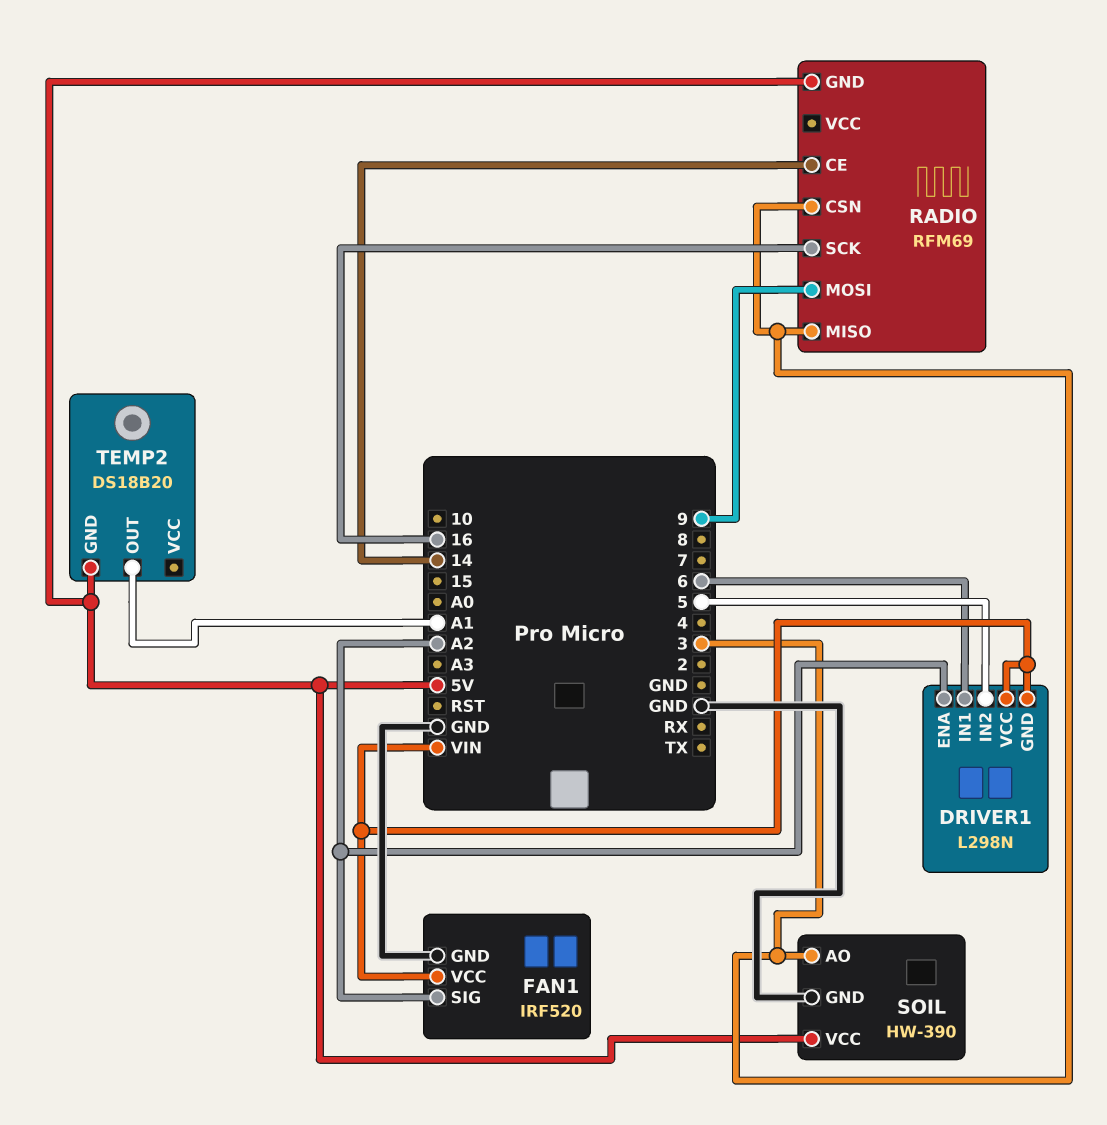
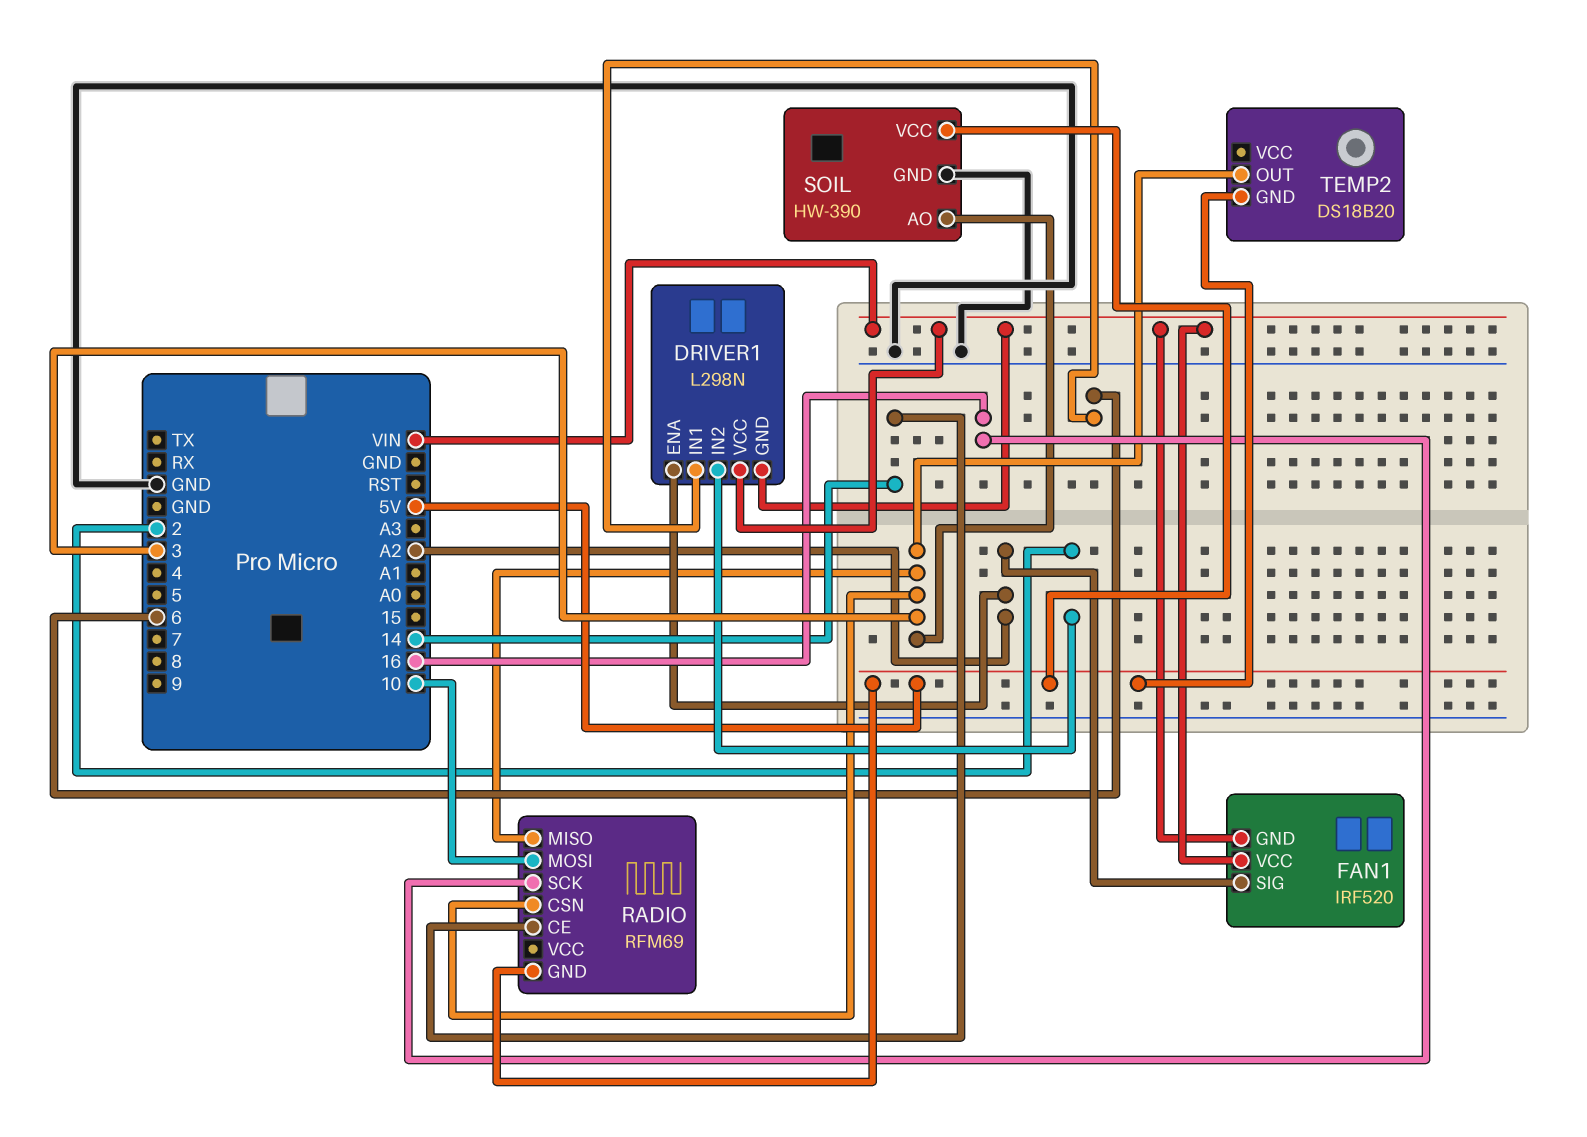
DRIVER1 pin IN2: 5 -> 2
FAN1 pin GND: GND -> VIN
RADIO pin MOSI: 9 -> 10
TEMP2 pin OUT: A1 -> 3

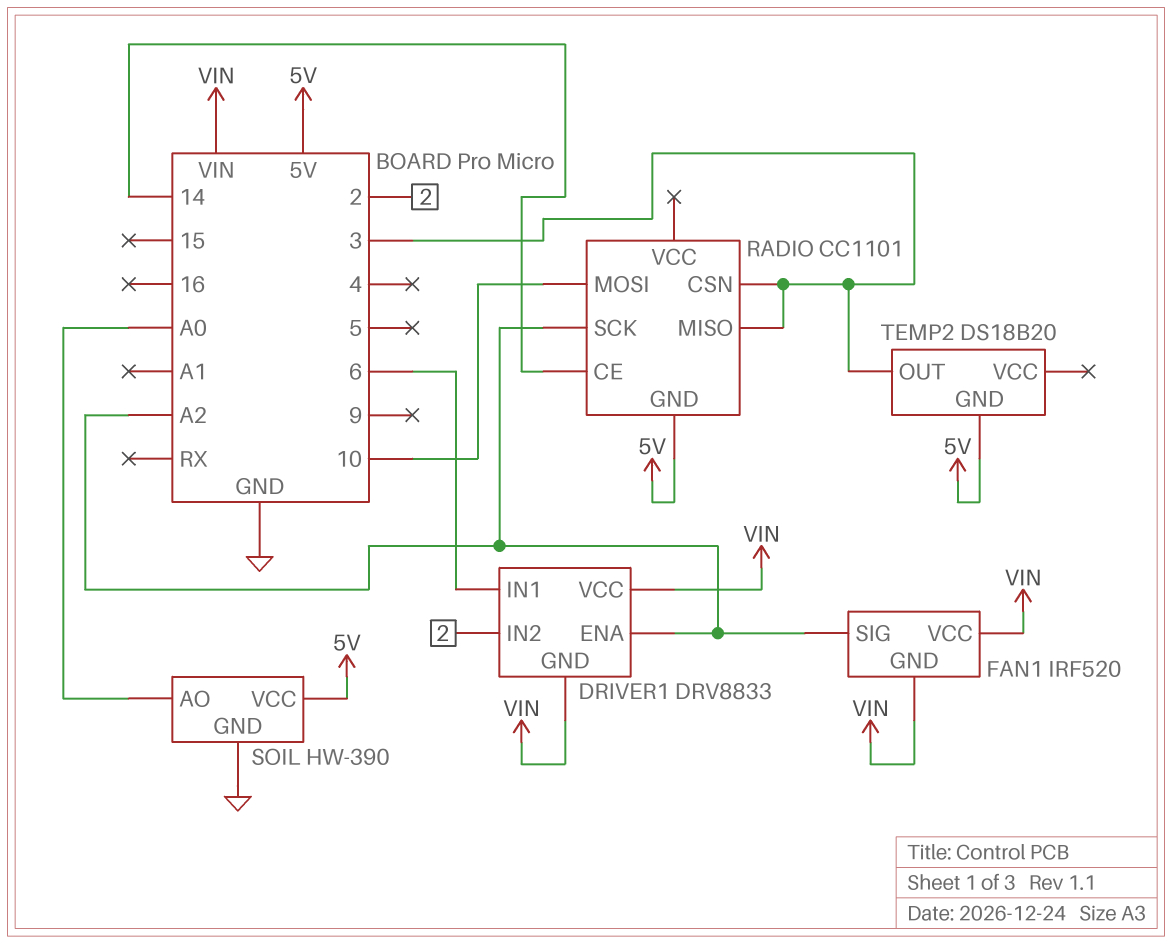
DRIVER1: L298N -> DRV8833
RADIO: RFM69 -> CC1101
RADIO pin SCK: 16 -> A2
SOIL pin AO: 3 -> A0

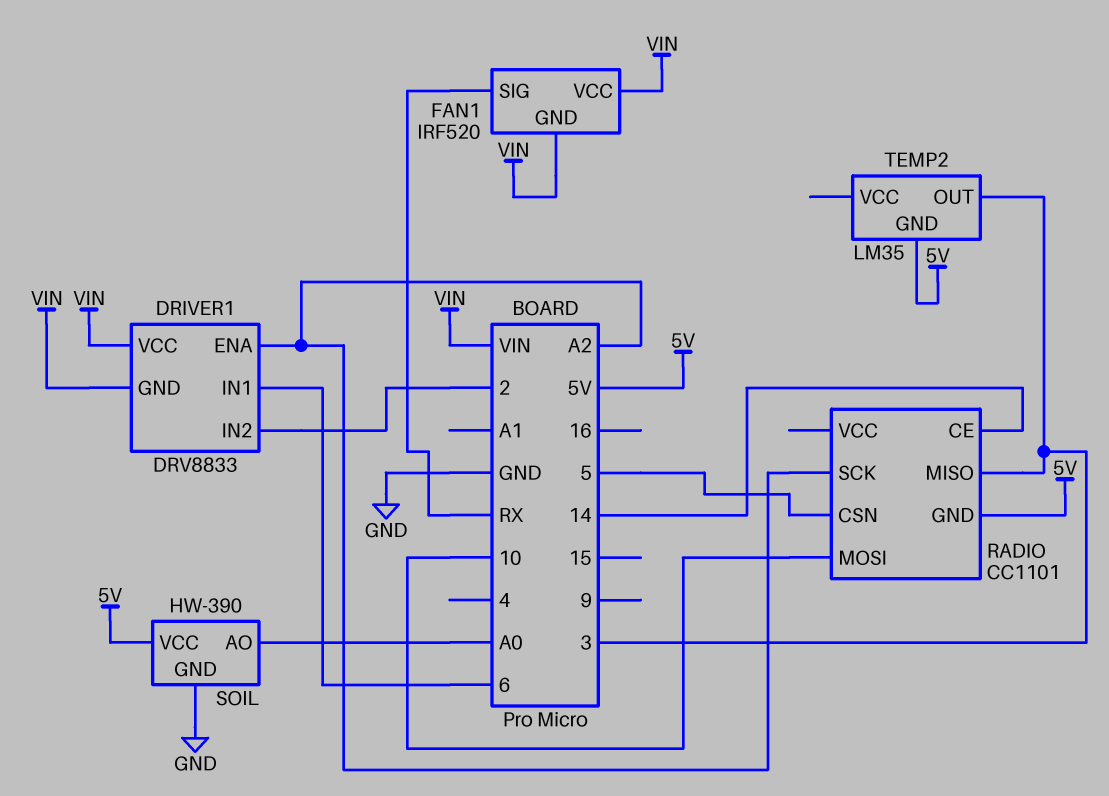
FAN1 pin SIG: A2 -> RX
RADIO pin CSN: 3 -> 5
TEMP2: DS18B20 -> LM35

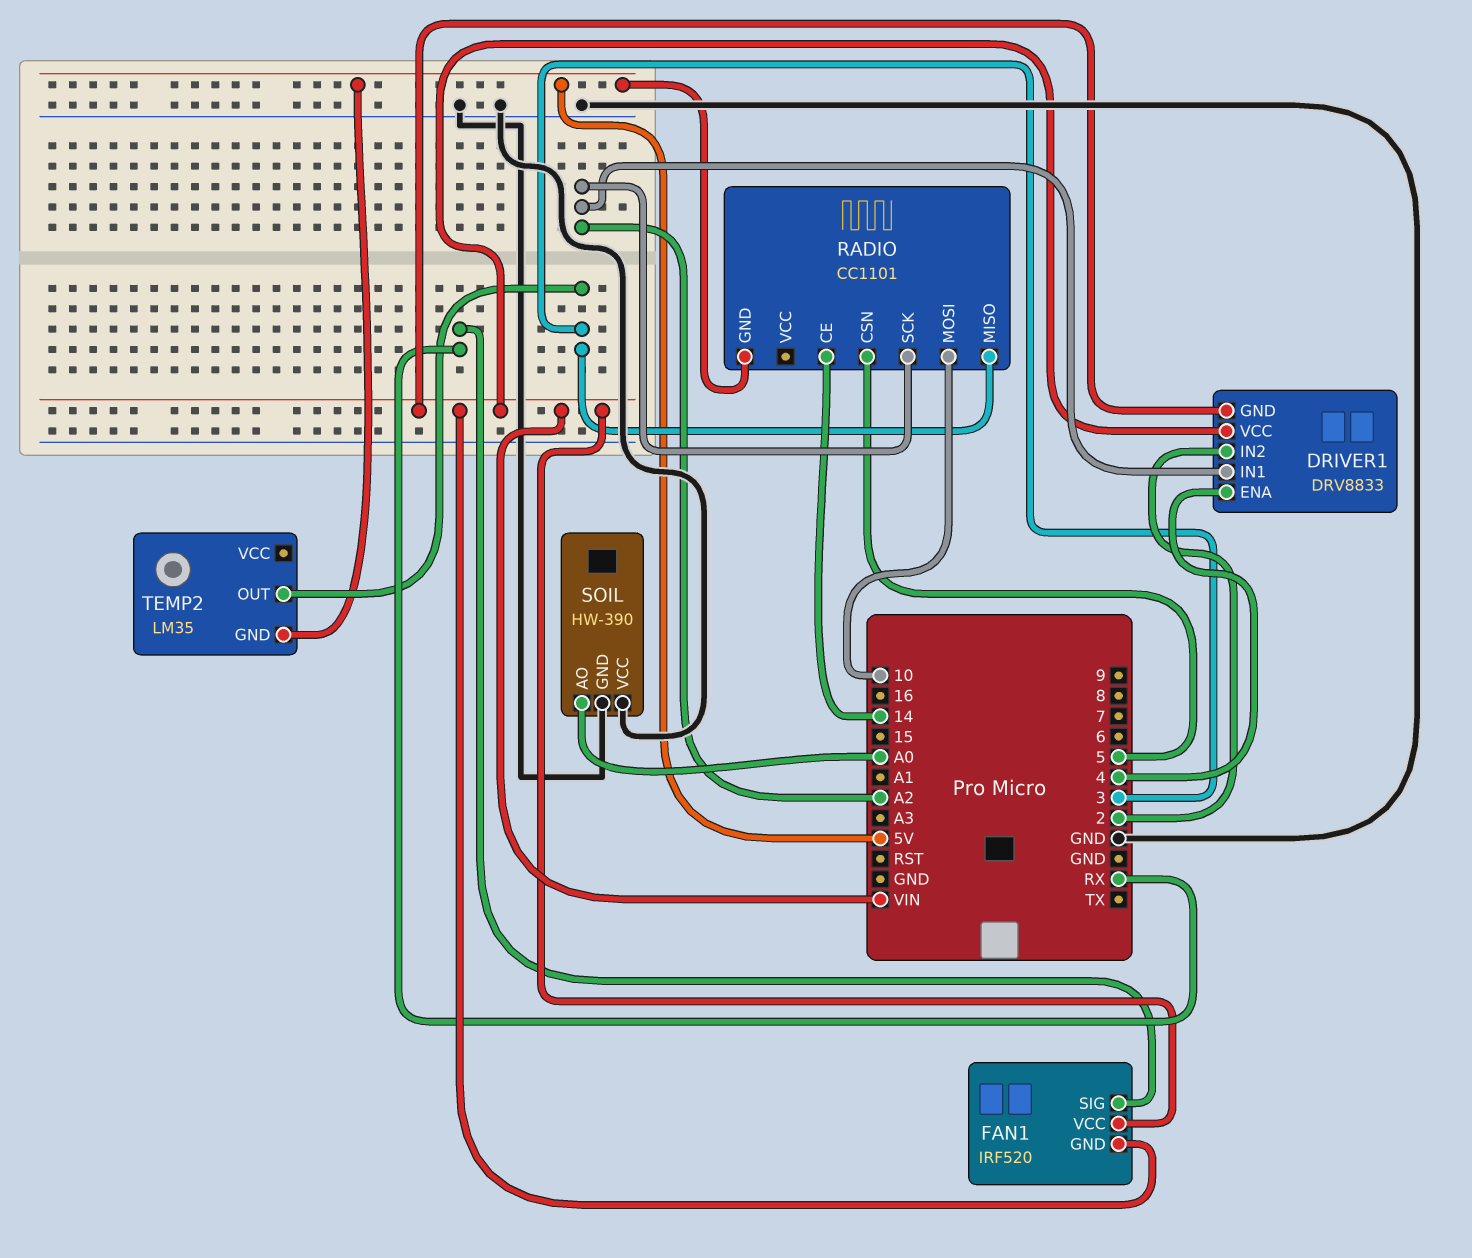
DRIVER1 pin ENA: A2 -> 4
DRIVER1 pin IN1: 6 -> A2
SOIL pin VCC: 5V -> GND

